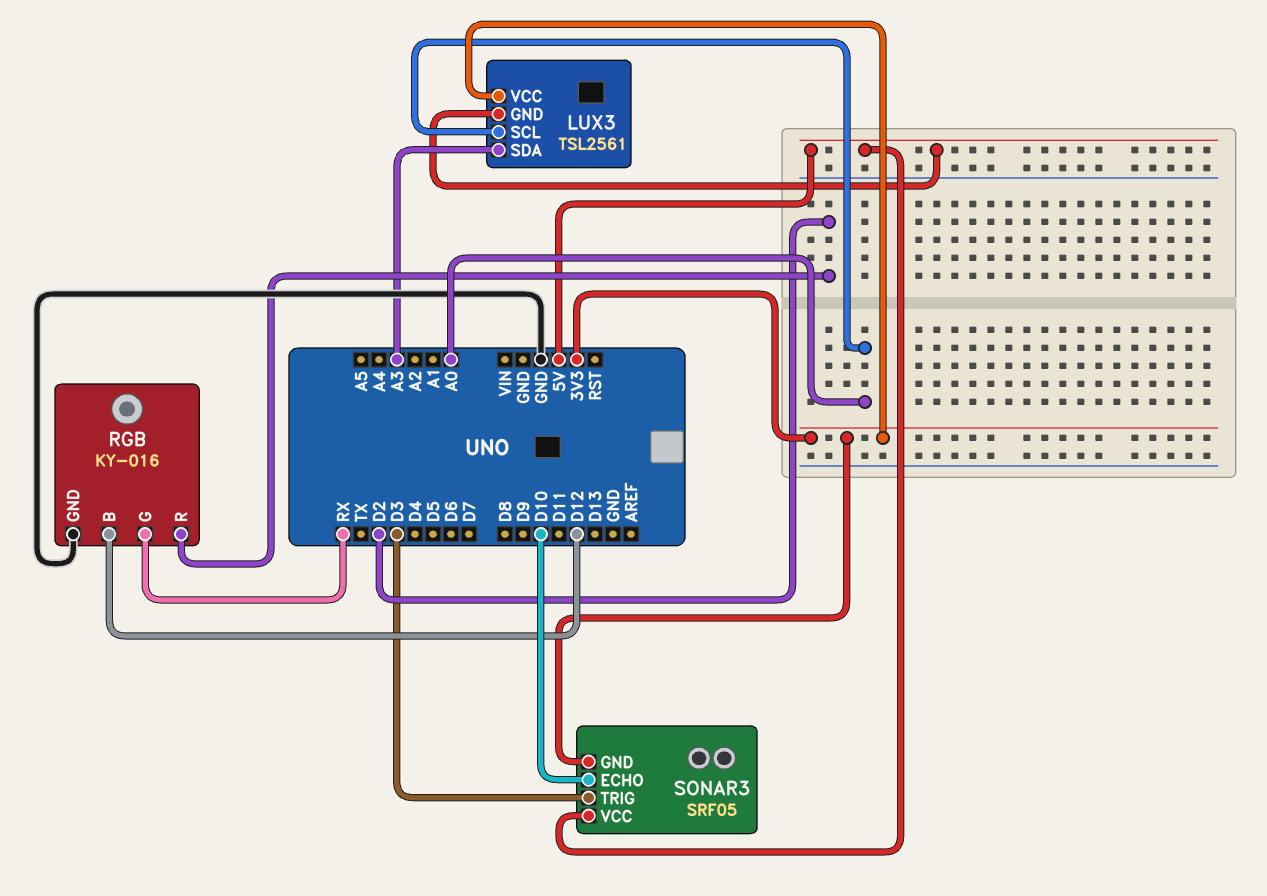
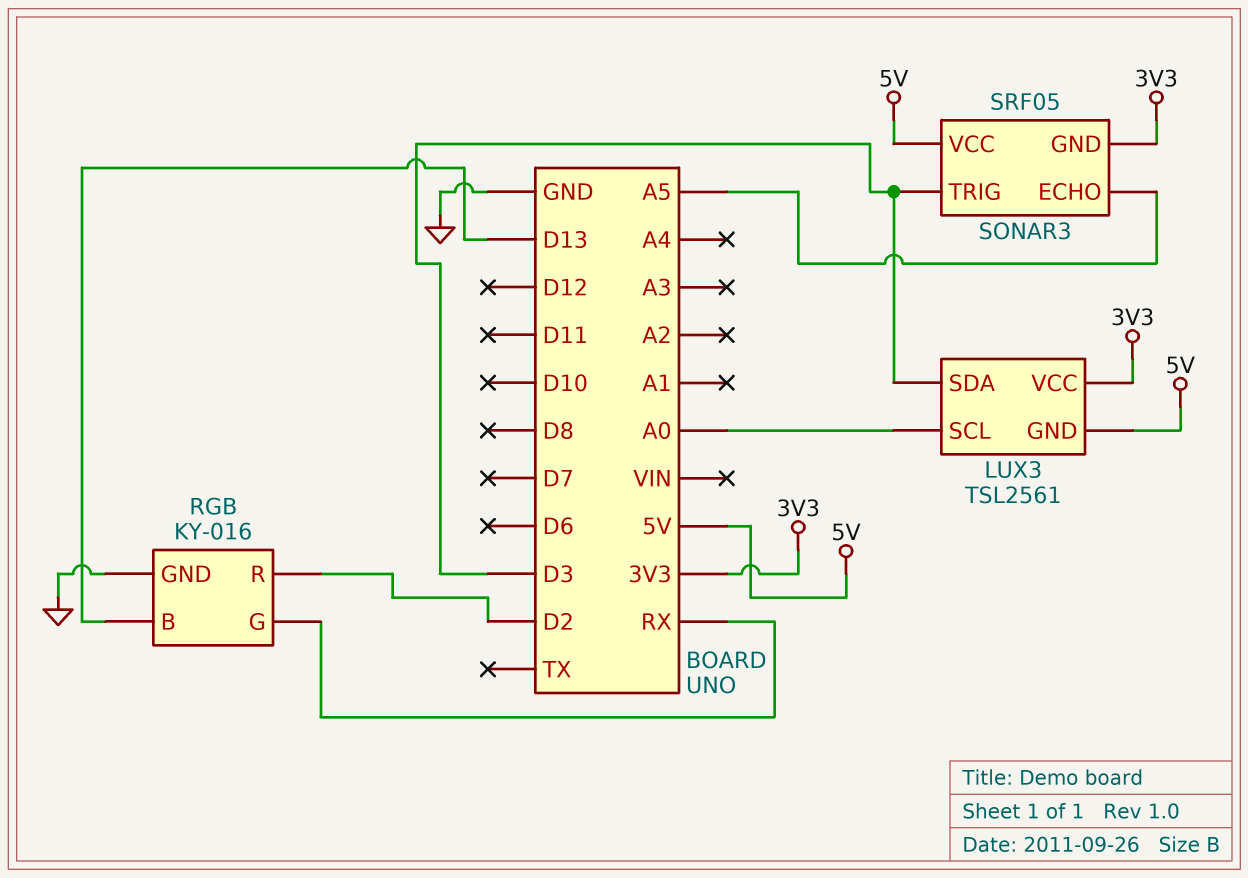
LUX3 pin SDA: A3 -> D3
RGB pin B: D12 -> D13
SONAR3 pin ECHO: D10 -> A5

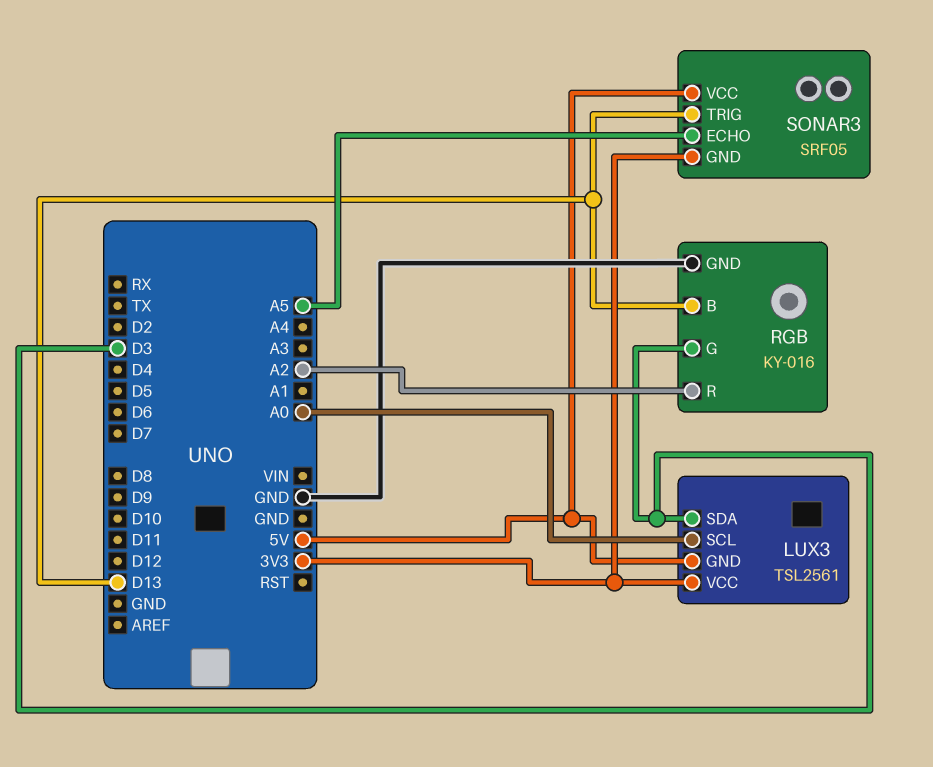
RGB pin G: RX -> D3
RGB pin R: D2 -> A2
SONAR3 pin TRIG: D3 -> D13

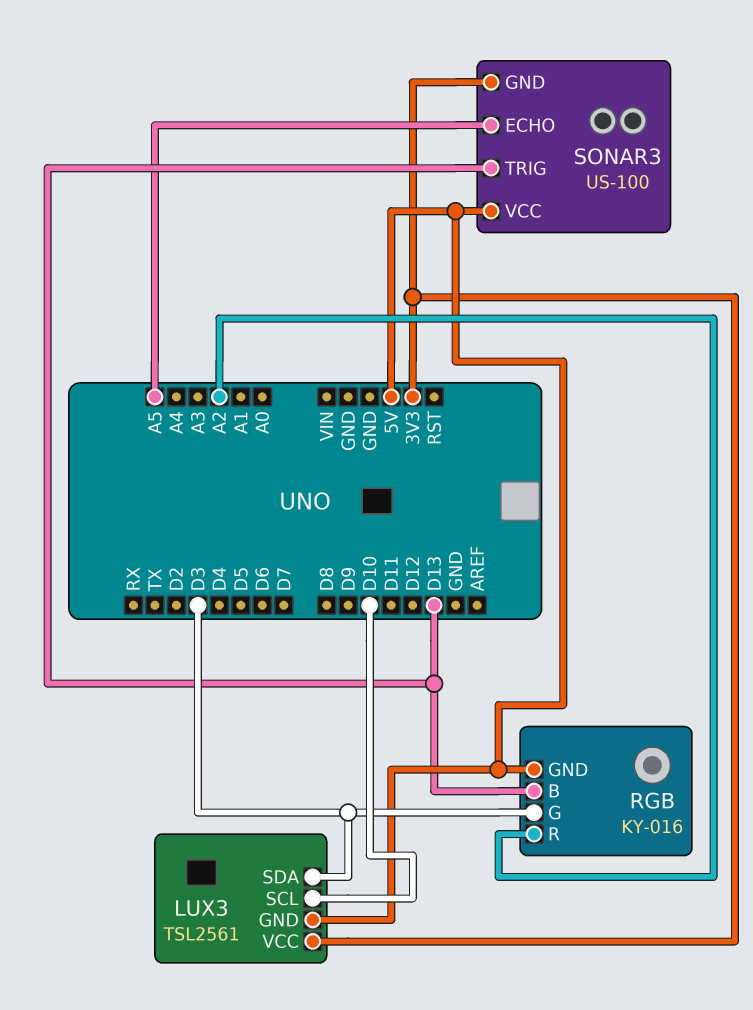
LUX3 pin SCL: A0 -> D10
RGB pin GND: GND -> 5V
SONAR3: SRF05 -> US-100

